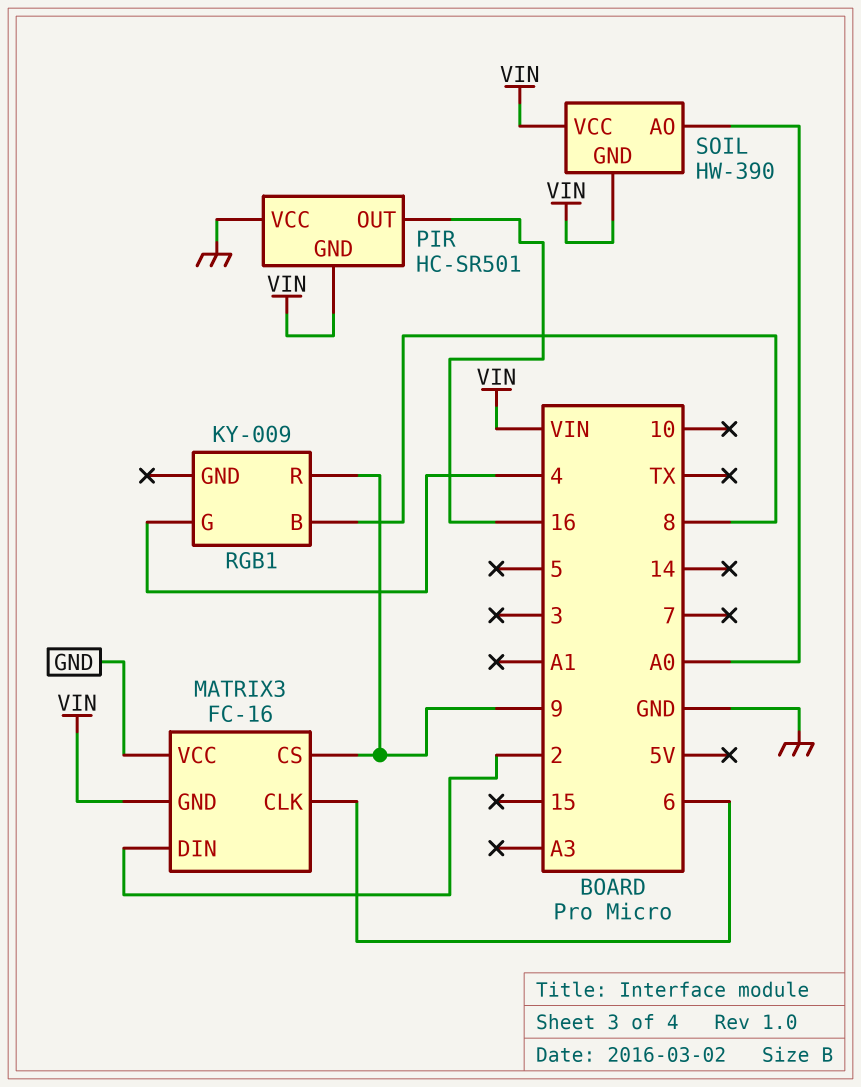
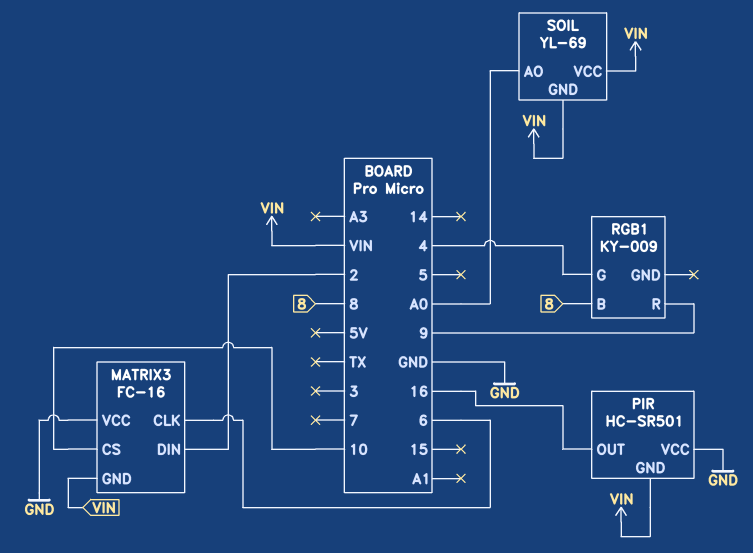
MATRIX3 pin CS: 9 -> 10
SOIL: HW-390 -> YL-69

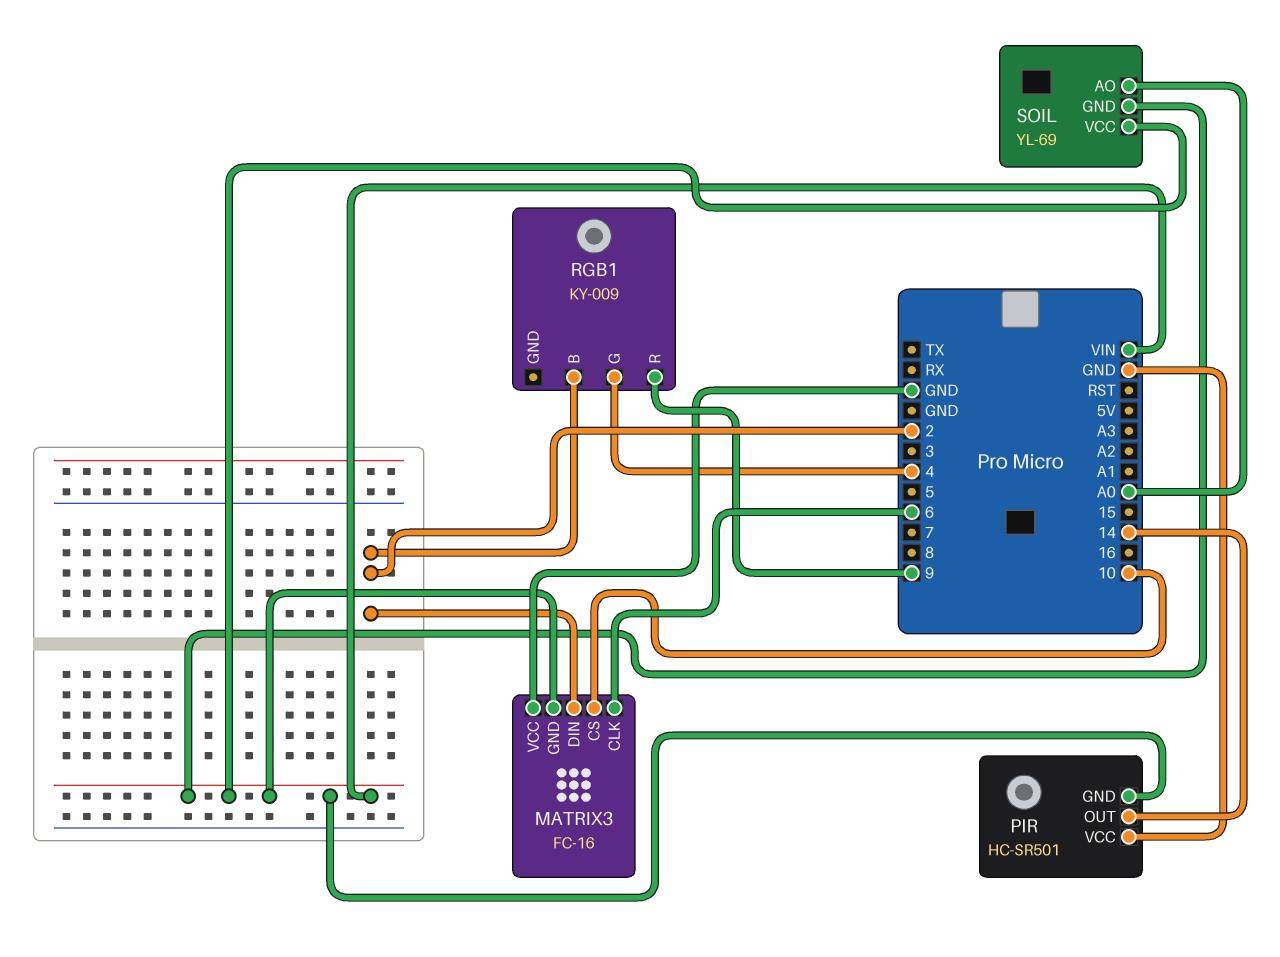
PIR pin OUT: 16 -> 14
RGB1 pin B: 8 -> 2

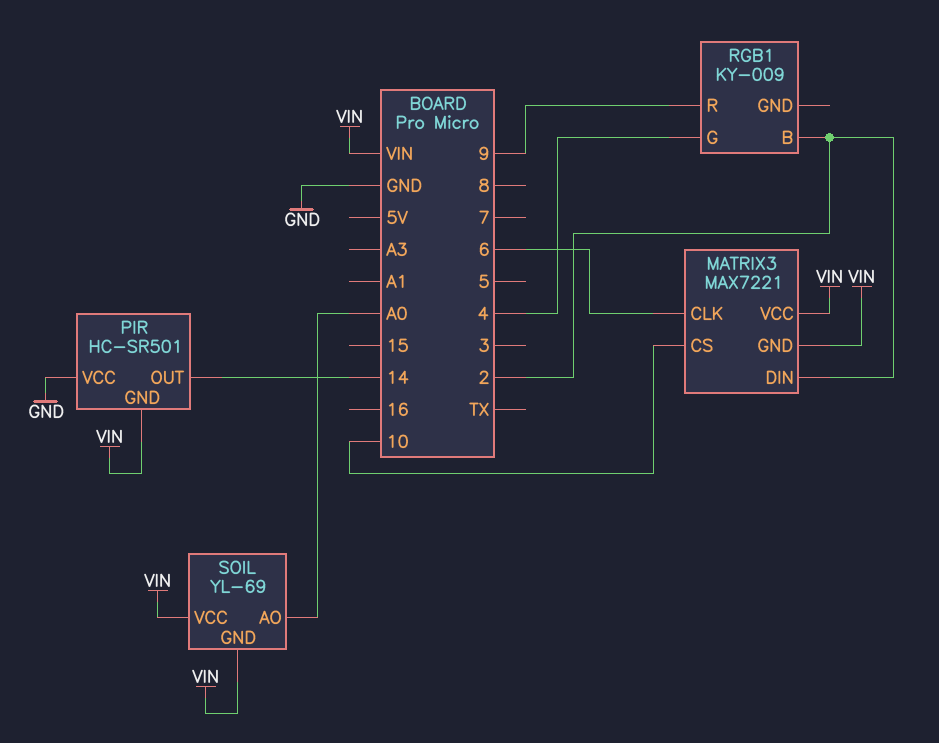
MATRIX3: FC-16 -> MAX7221
MATRIX3 pin VCC: GND -> VIN

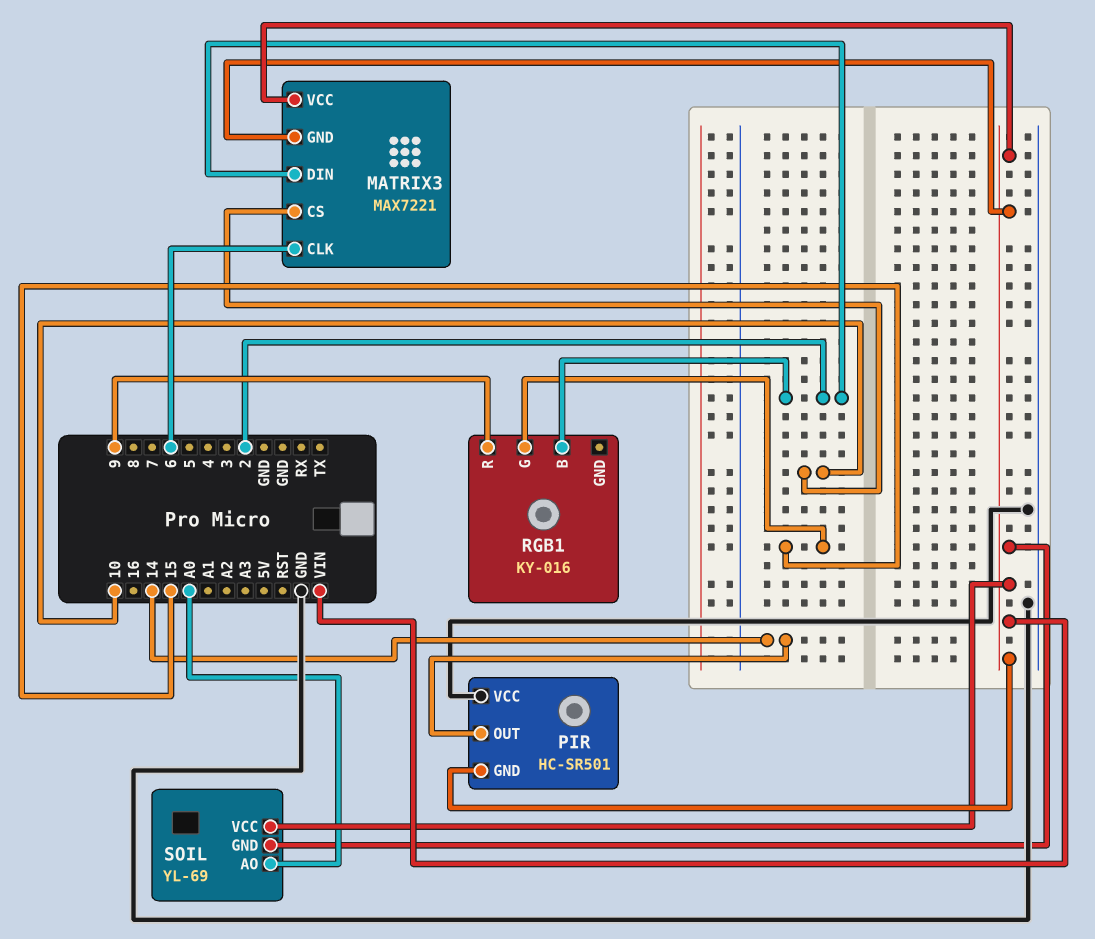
RGB1: KY-009 -> KY-016
RGB1 pin G: 4 -> 15

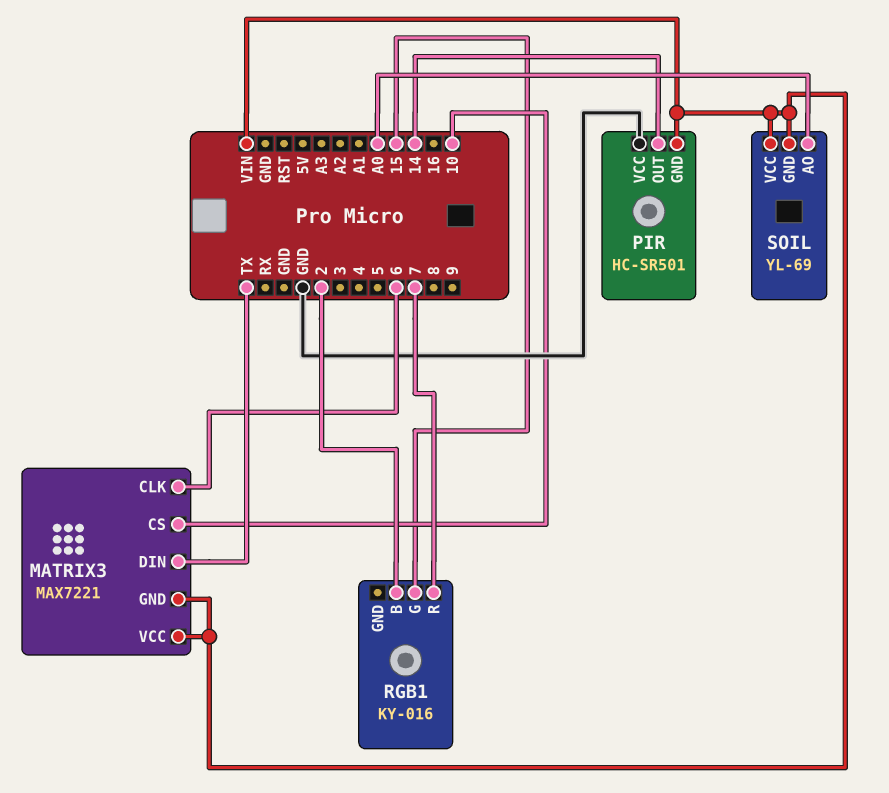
MATRIX3 pin DIN: 2 -> TX
RGB1 pin R: 9 -> 7

